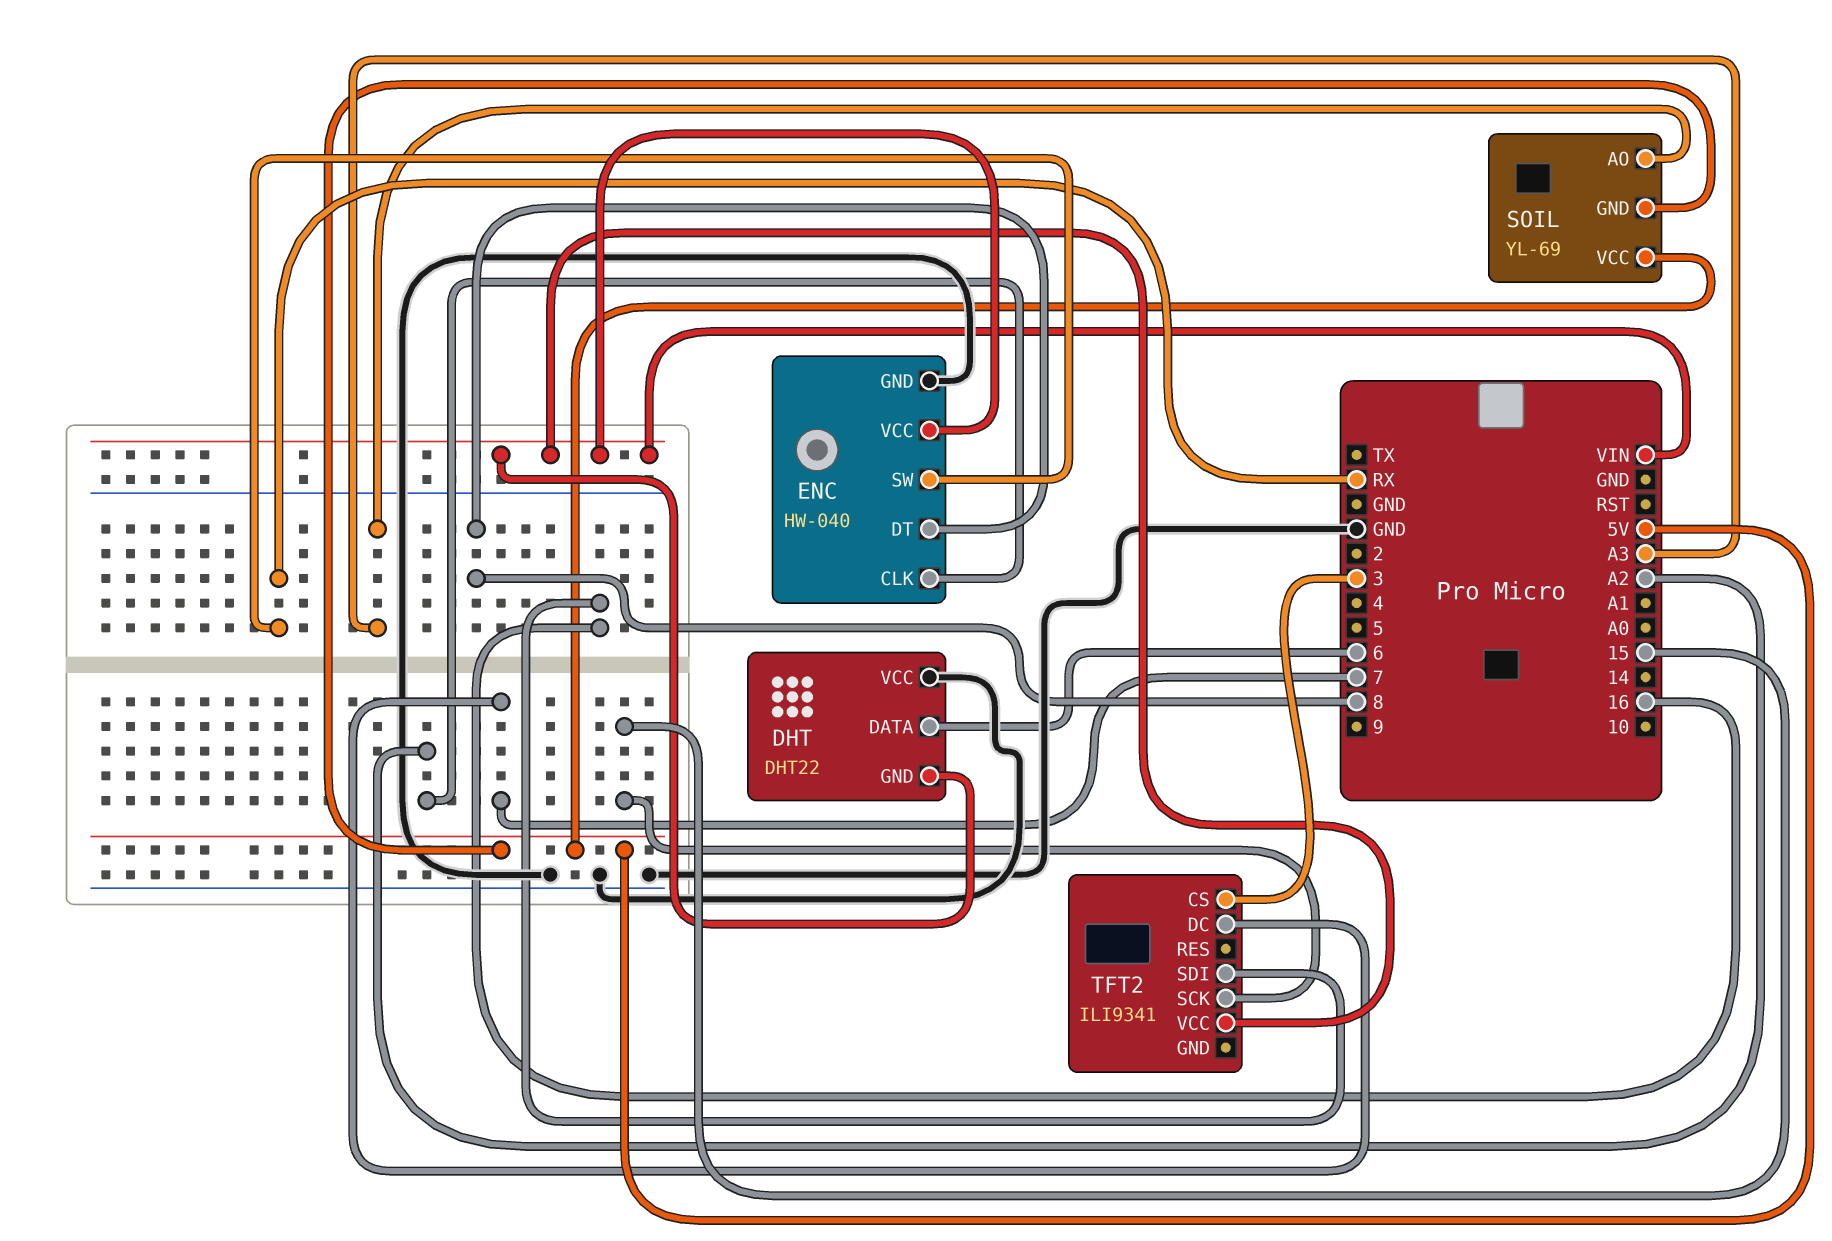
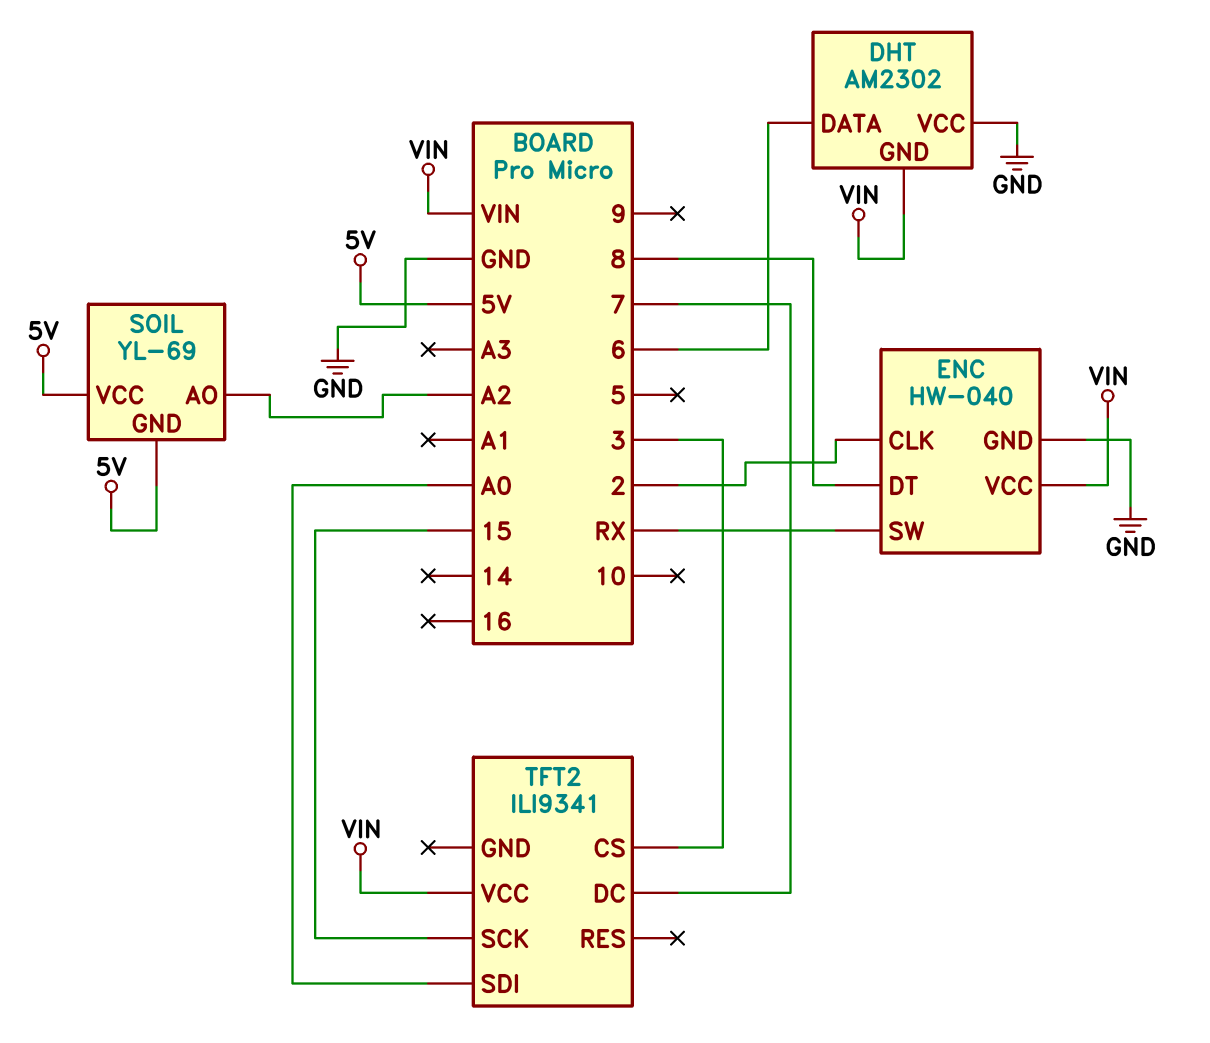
DHT: DHT22 -> AM2302
ENC pin CLK: A2 -> 2
SOIL pin AO: A3 -> A2
TFT2 pin SDI: 16 -> A0

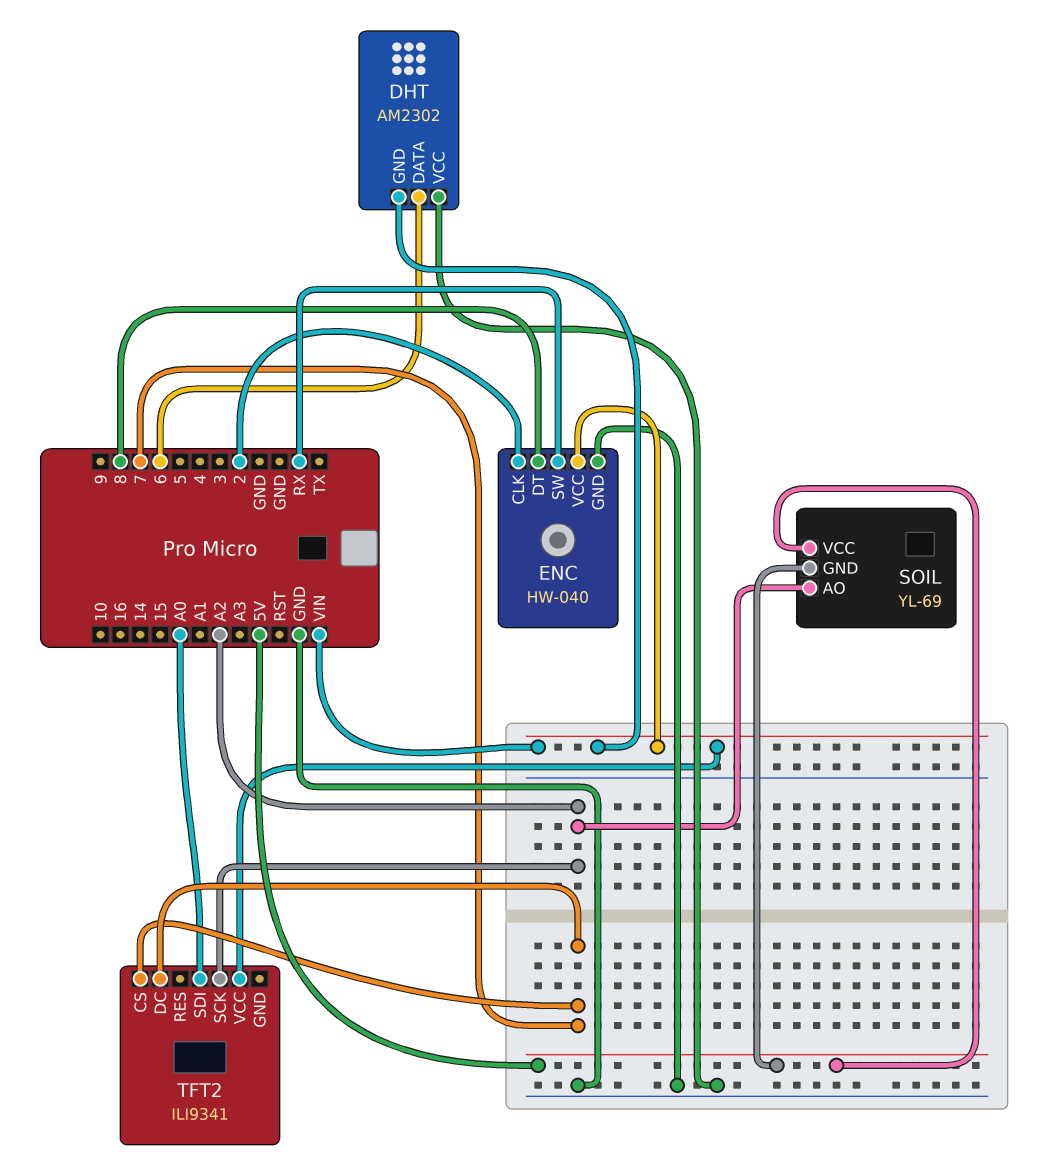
TFT2 pin CS: 3 -> 7
TFT2 pin SCK: 15 -> A2

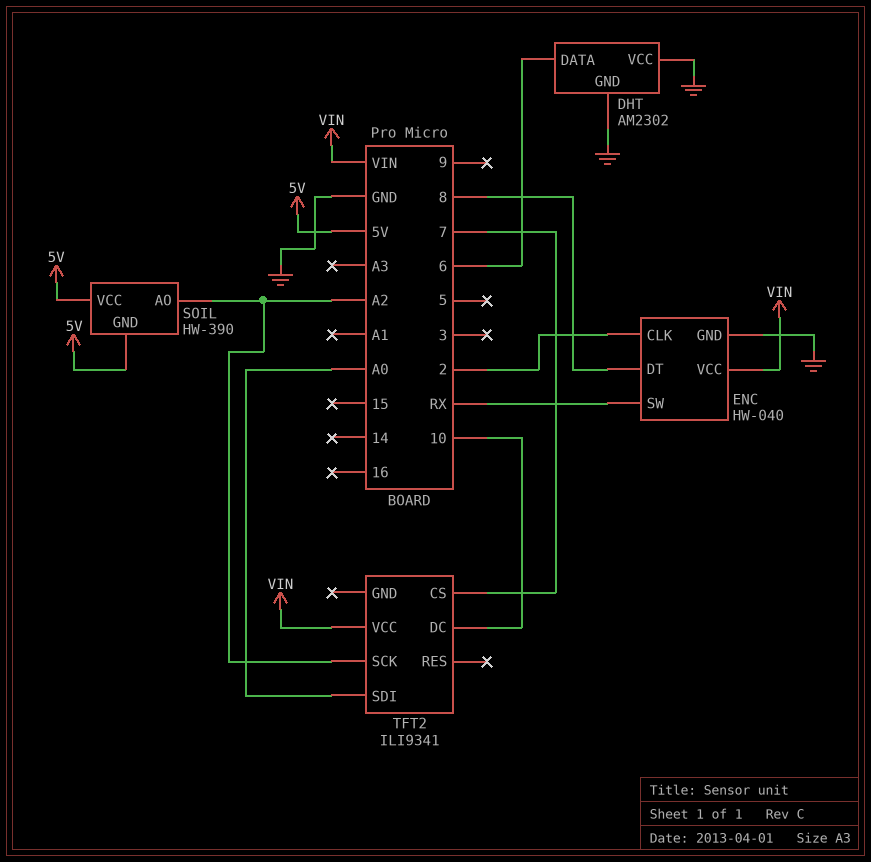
DHT pin GND: VIN -> GND
SOIL: YL-69 -> HW-390
TFT2 pin DC: 7 -> 10

